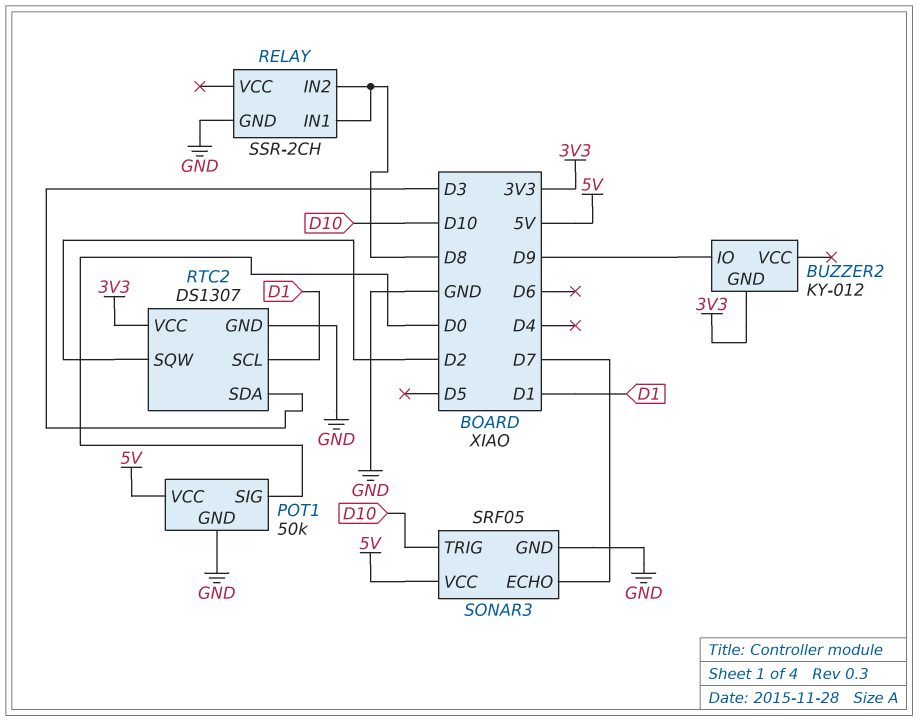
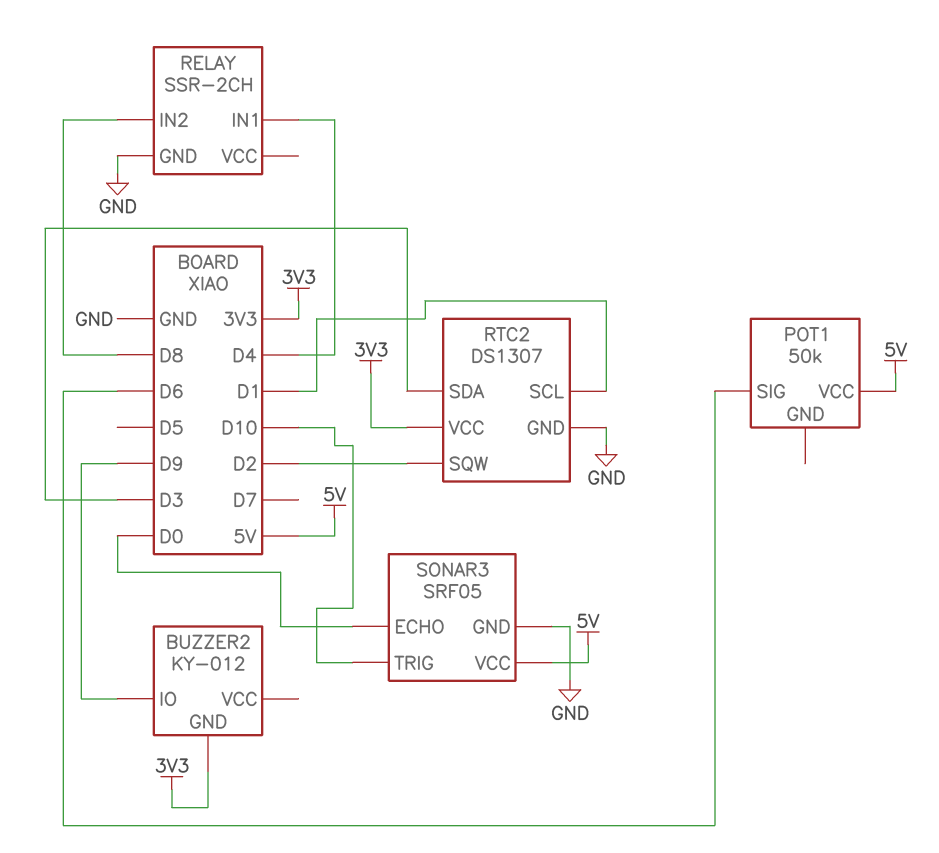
POT1 pin GND: GND -> none
POT1 pin SIG: D0 -> D6
RELAY pin IN1: D8 -> D4
SONAR3 pin ECHO: D7 -> D0

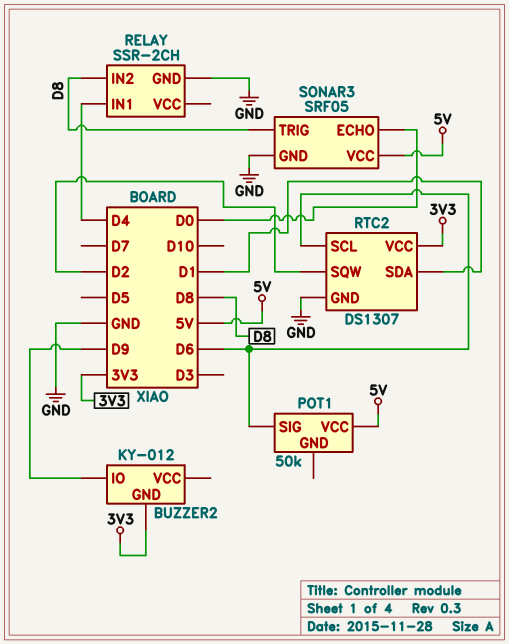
RTC2 pin SCL: D1 -> D6
RTC2 pin SDA: D3 -> D1
SONAR3 pin TRIG: D10 -> D8

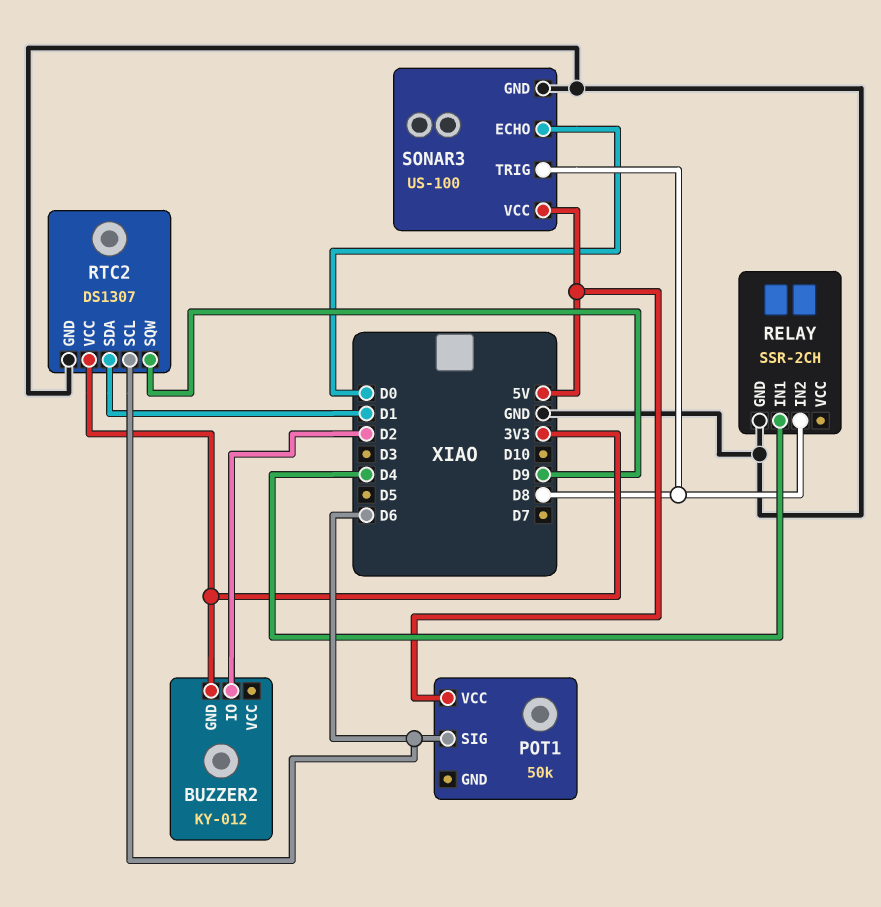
BUZZER2 pin IO: D9 -> D2
RTC2 pin SQW: D2 -> D9
SONAR3: SRF05 -> US-100

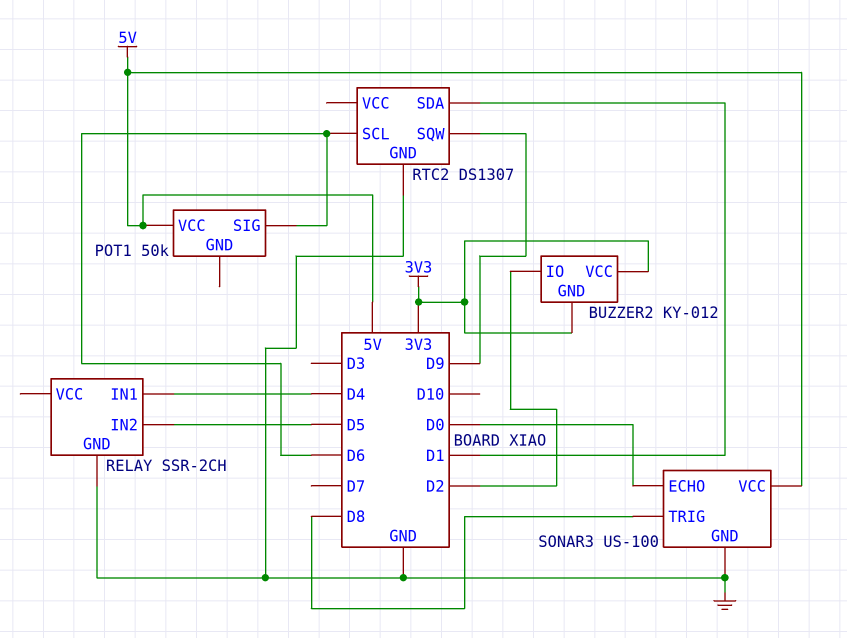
BUZZER2 pin VCC: none -> 3V3
RELAY pin IN2: D8 -> D5
RTC2 pin VCC: 3V3 -> none

